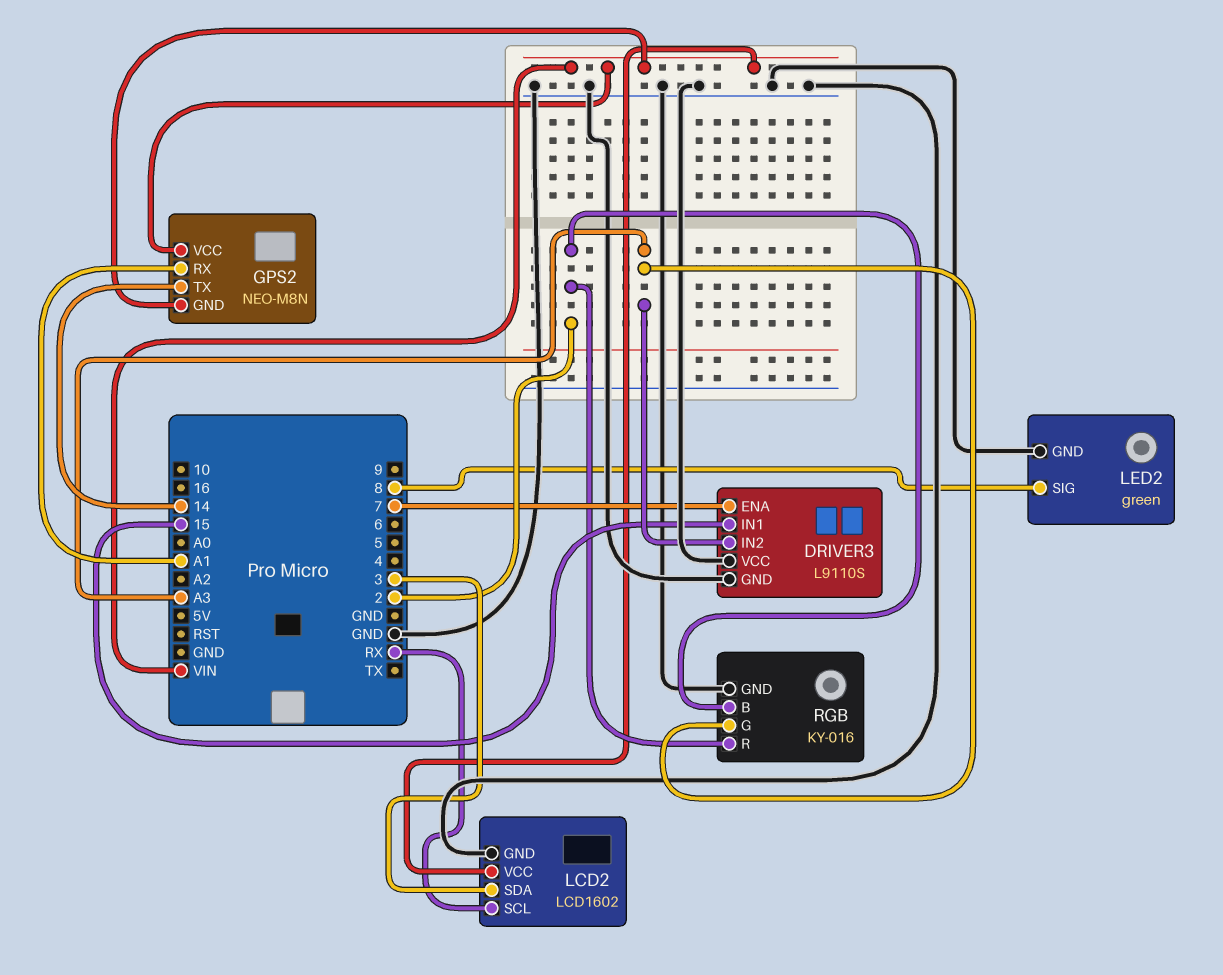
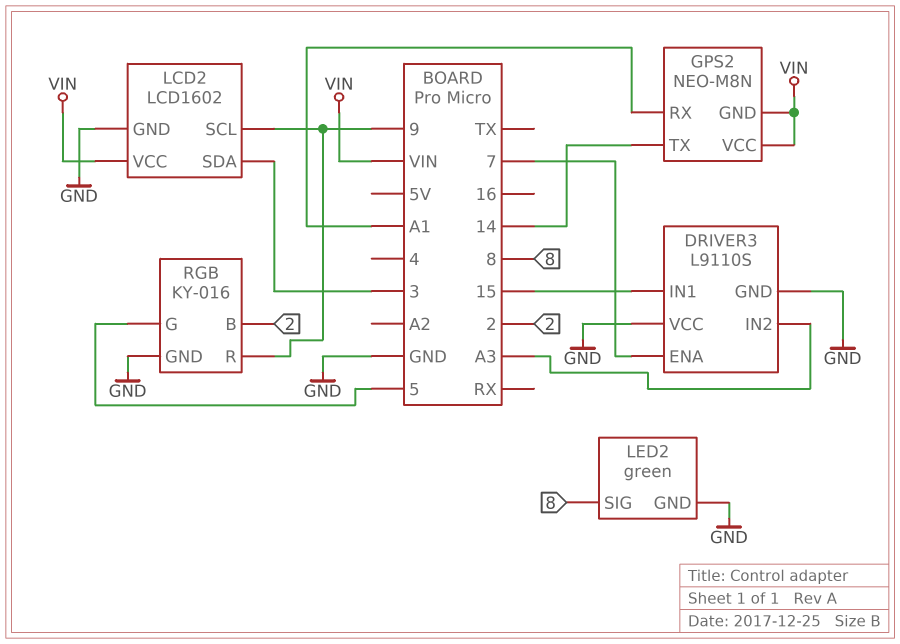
LCD2 pin SCL: RX -> 9
RGB pin G: A3 -> 5
RGB pin R: 2 -> 9

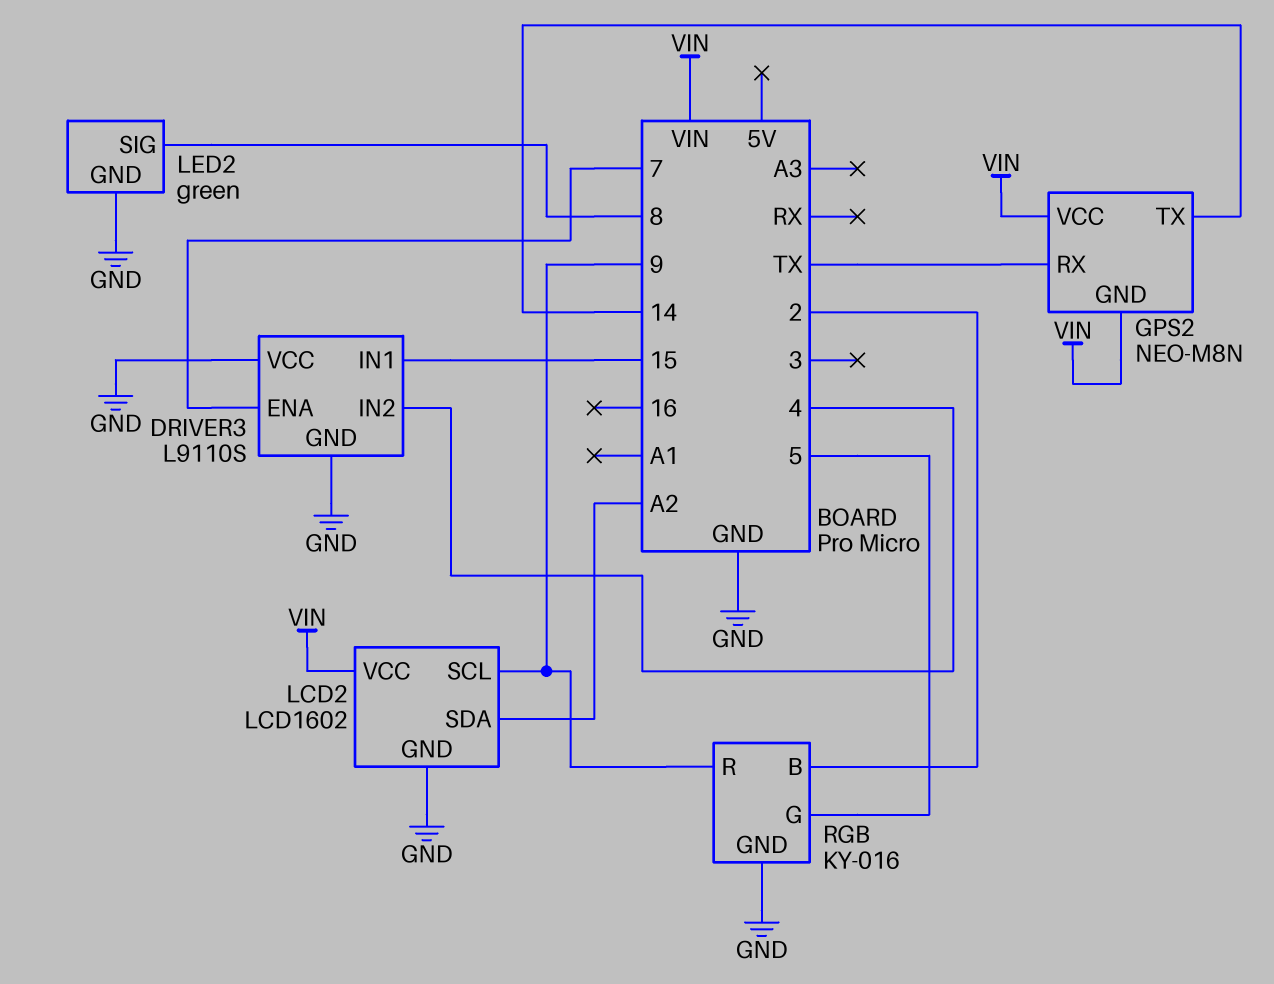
DRIVER3 pin IN2: A3 -> 4
GPS2 pin RX: A1 -> TX
LCD2 pin SDA: 3 -> A2

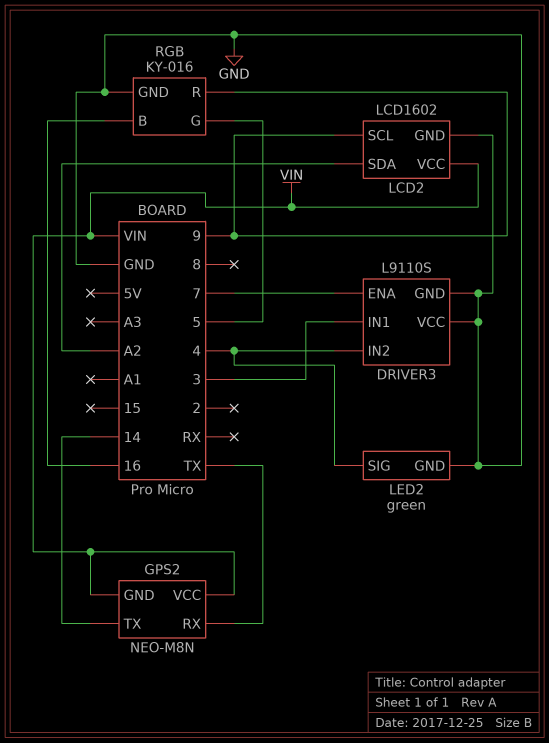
DRIVER3 pin IN1: 15 -> 3
LED2 pin SIG: 8 -> 4
RGB pin B: 2 -> 16

